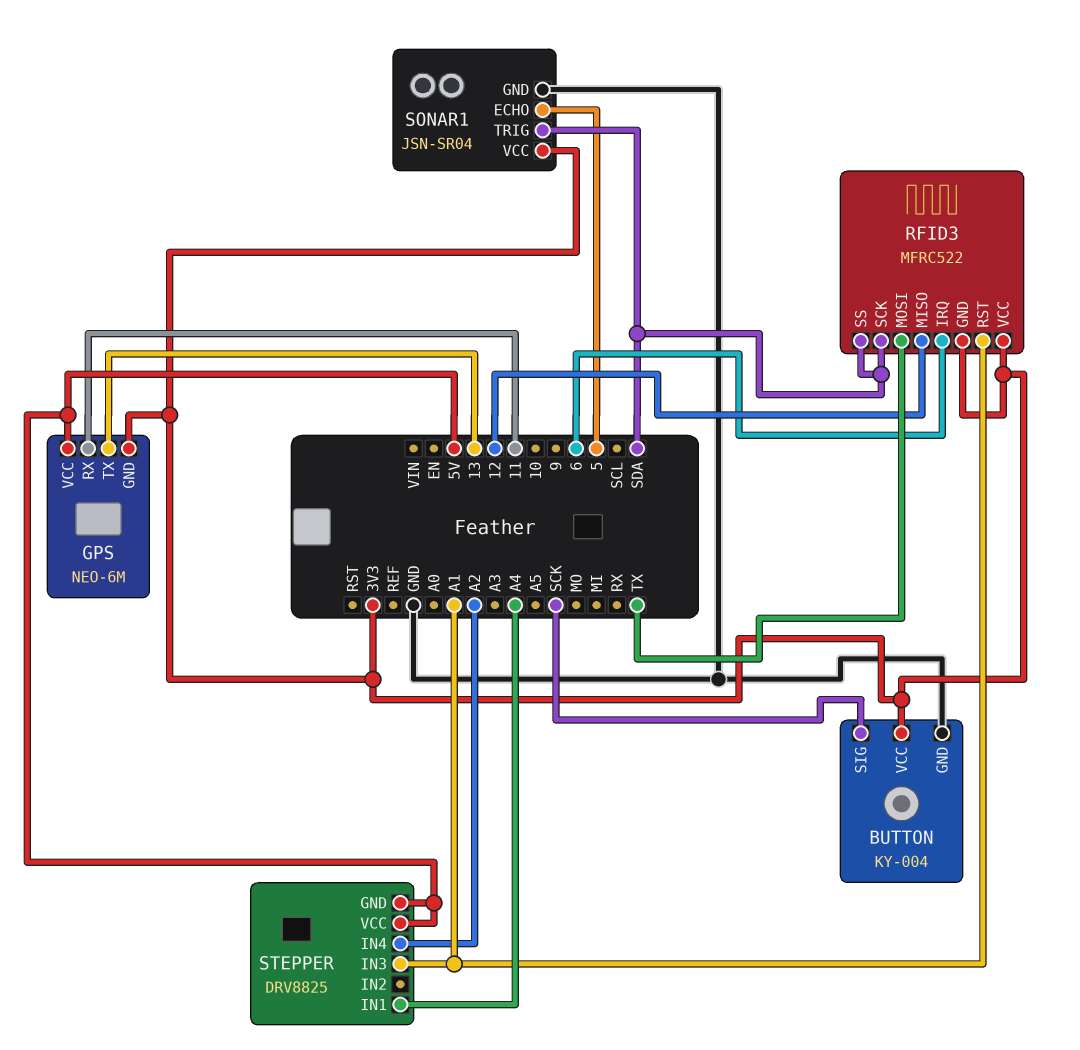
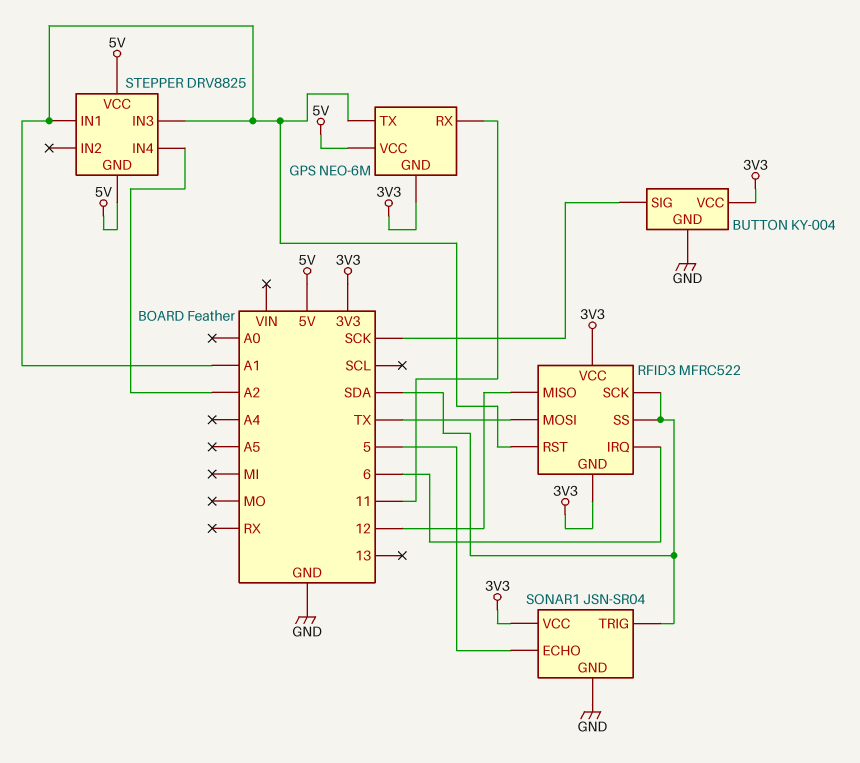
GPS pin TX: 13 -> A1
STEPPER pin IN1: A4 -> A1

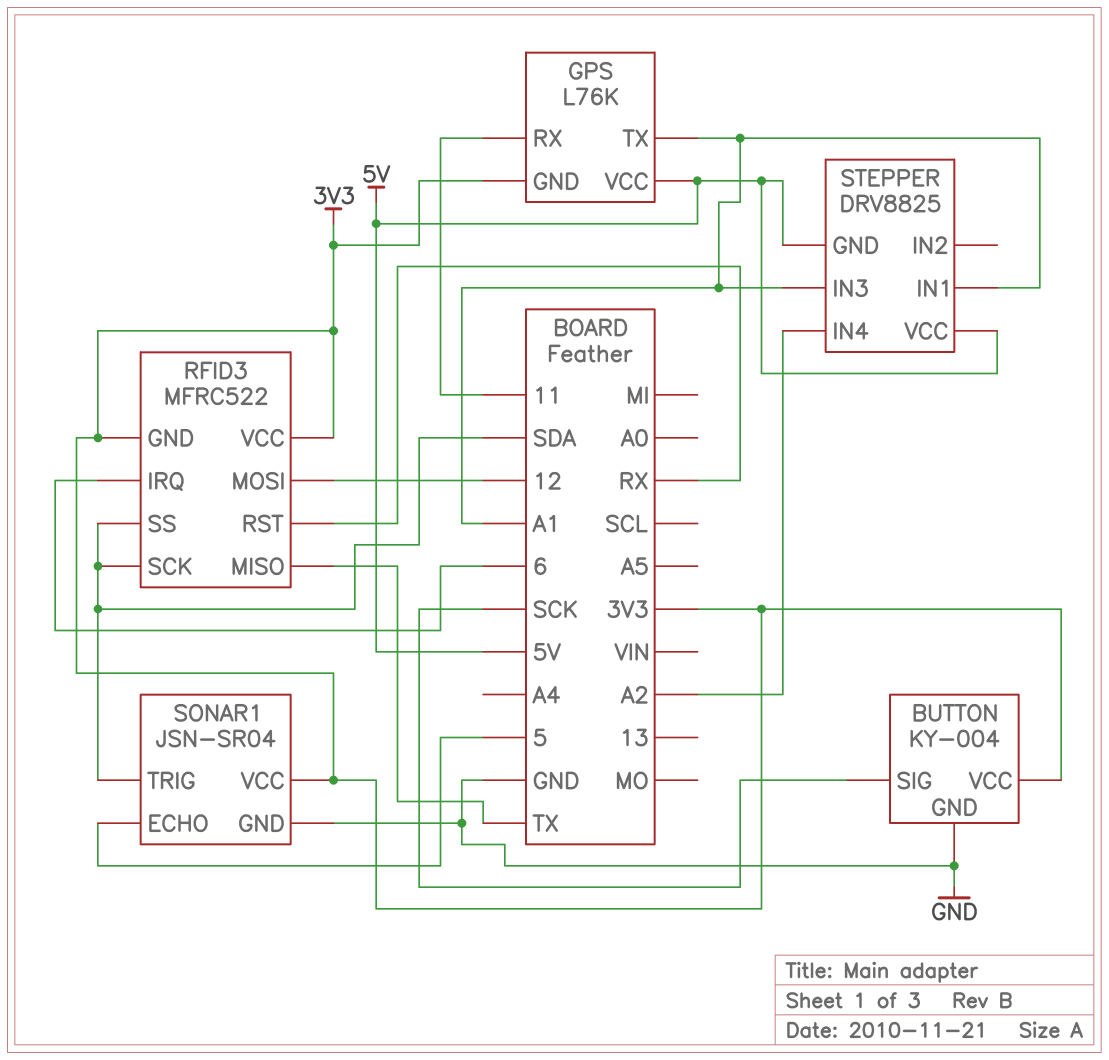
GPS: NEO-6M -> L76K
RFID3 pin MISO: 12 -> TX
RFID3 pin MOSI: TX -> 12
RFID3 pin RST: A1 -> RX

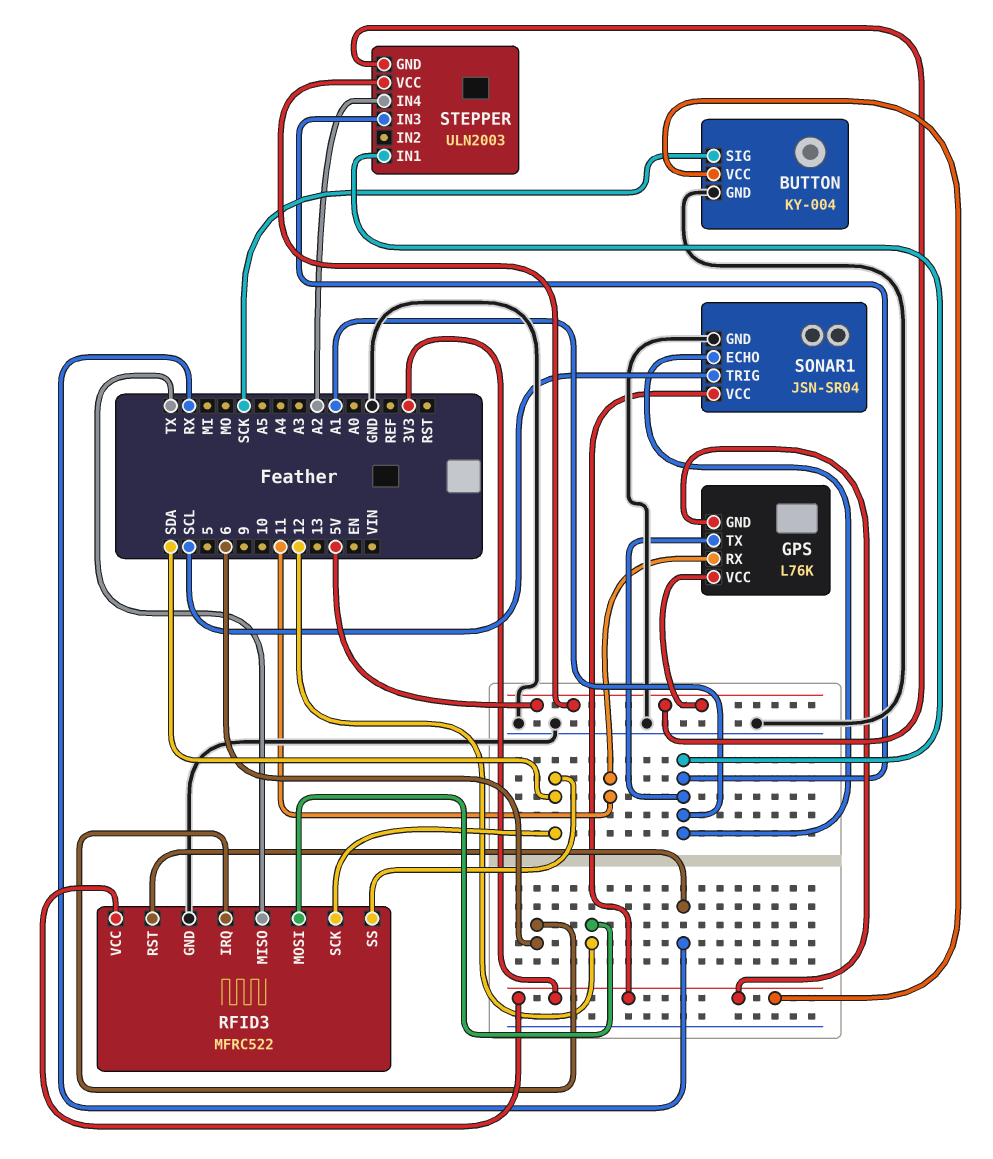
RFID3 pin GND: 3V3 -> GND
SONAR1 pin ECHO: 5 -> A1
SONAR1 pin TRIG: SDA -> SCL
STEPPER: DRV8825 -> ULN2003

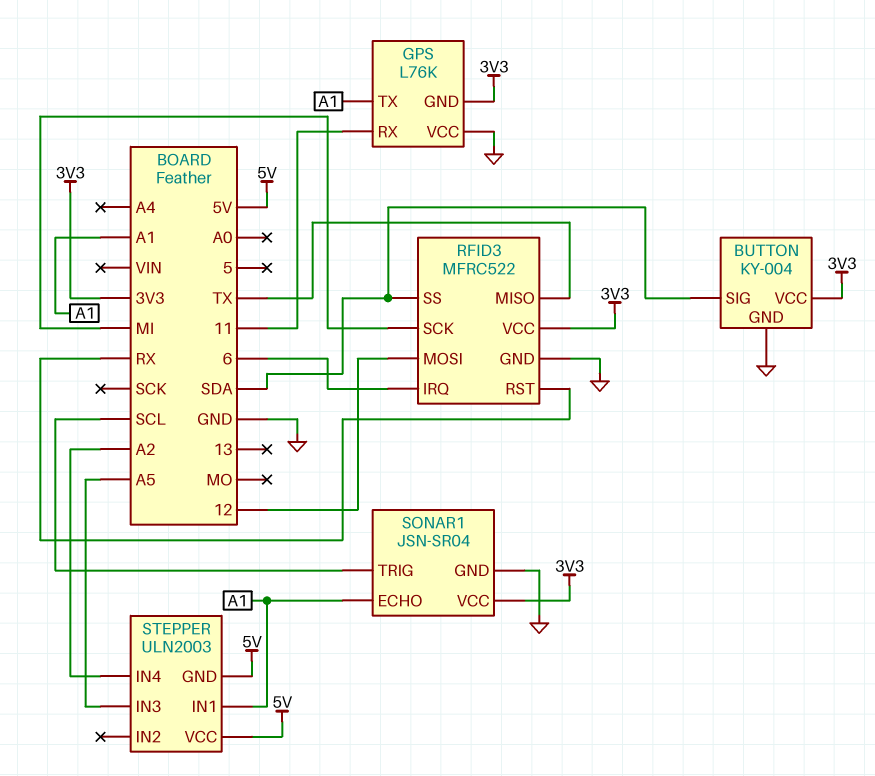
BUTTON pin SIG: SCK -> SDA
GPS pin VCC: 5V -> GND
RFID3 pin SCK: SDA -> MI
STEPPER pin IN3: A1 -> A5

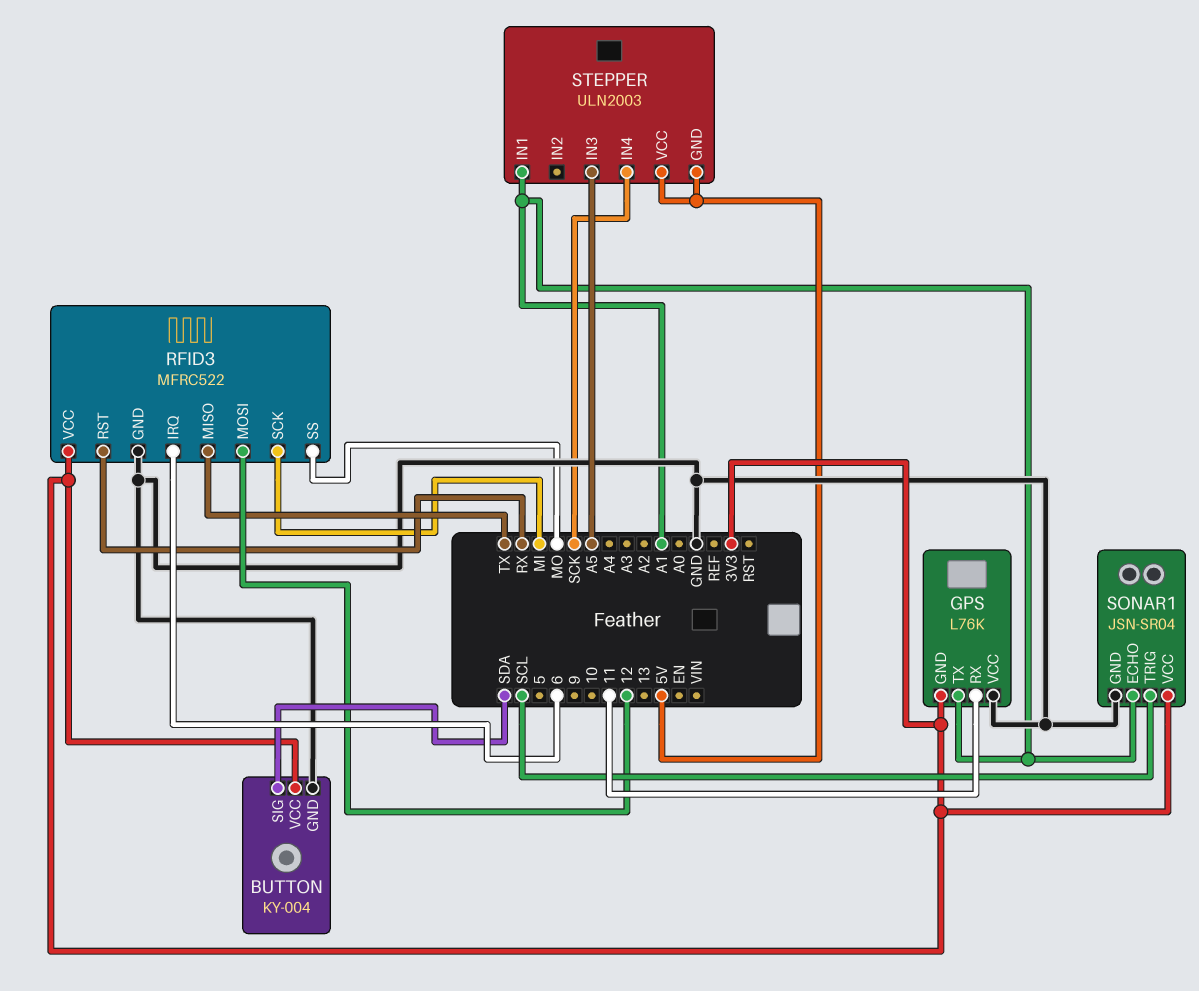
RFID3 pin SS: SDA -> MO
STEPPER pin IN4: A2 -> SCK

